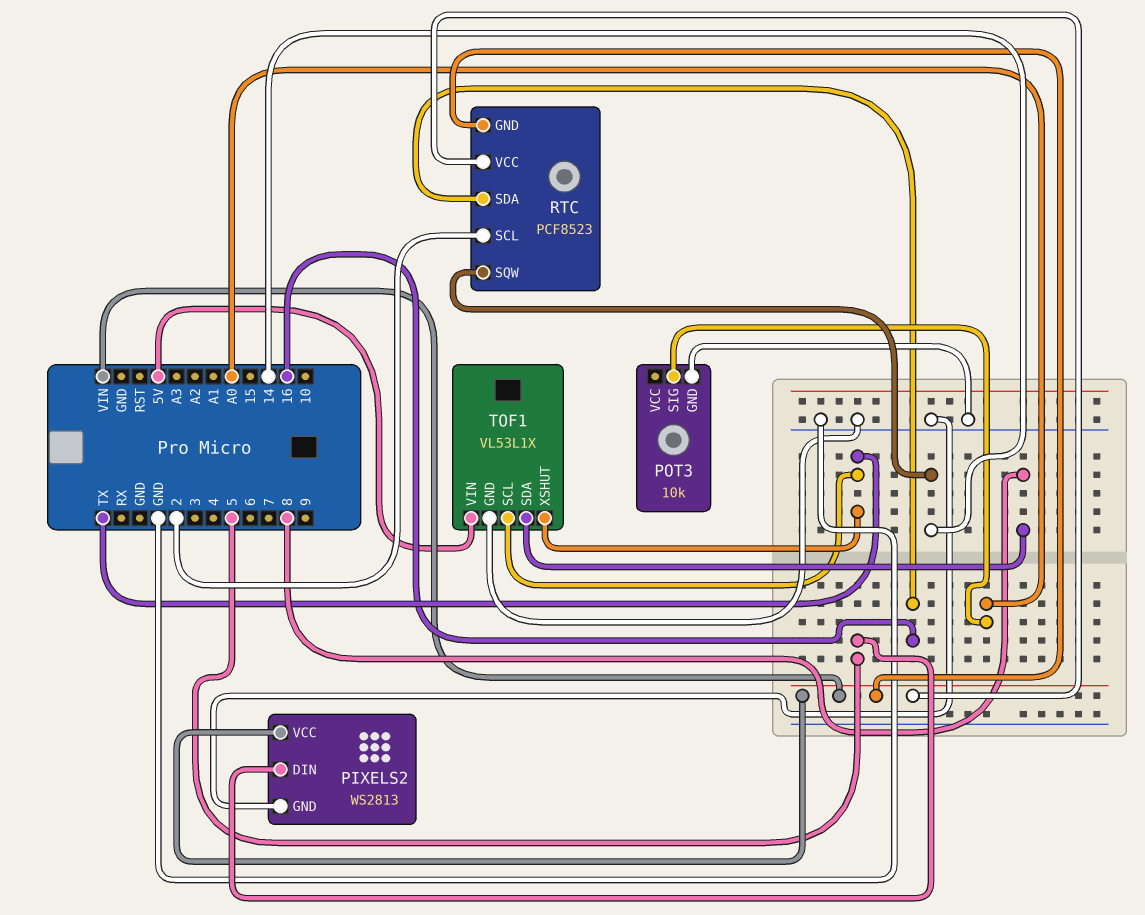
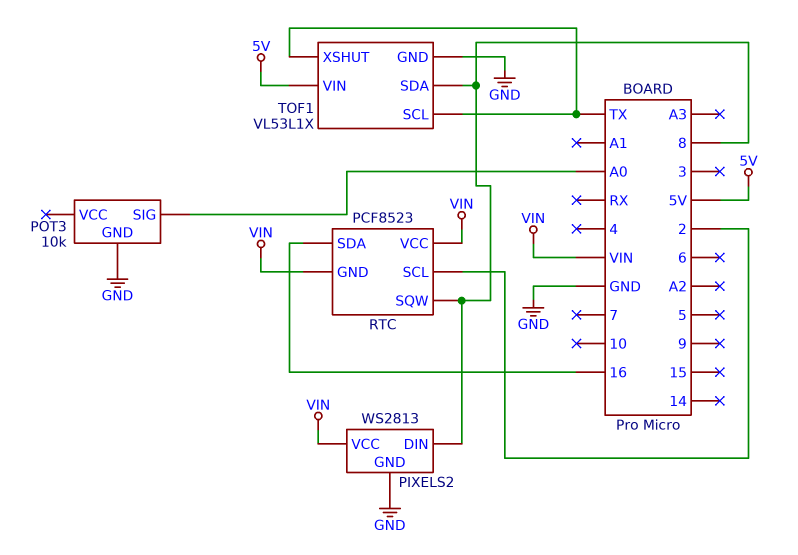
PIXELS2 pin DIN: 5 -> 8
RTC pin SQW: 14 -> 8

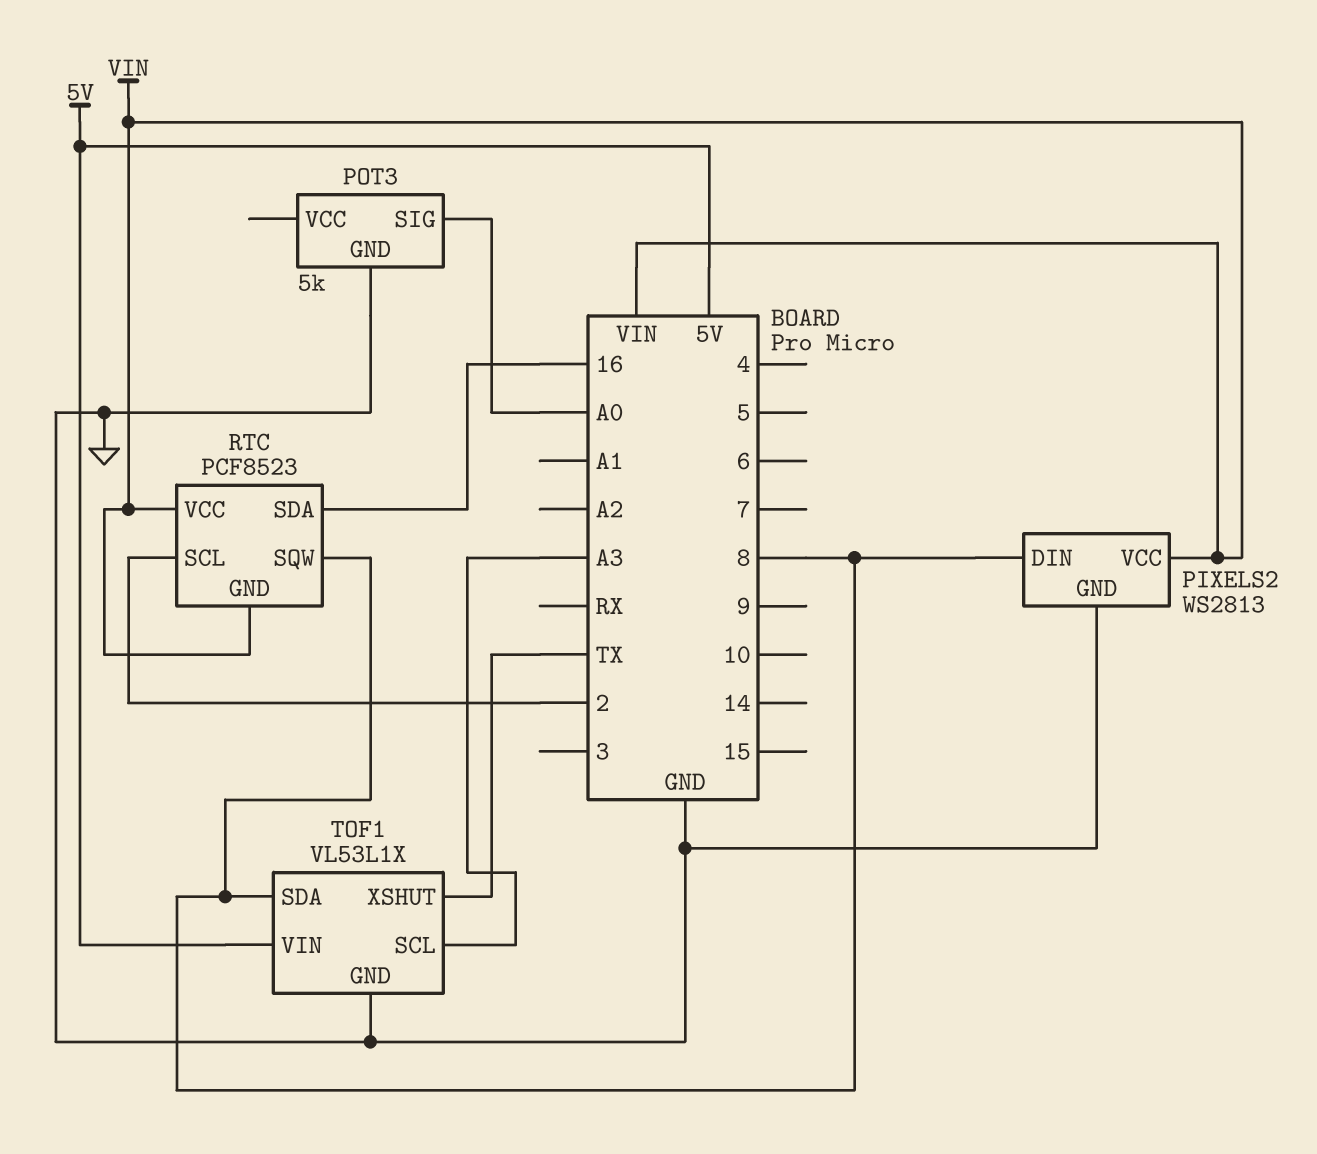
POT3: 10k -> 5k
TOF1 pin SCL: TX -> A3

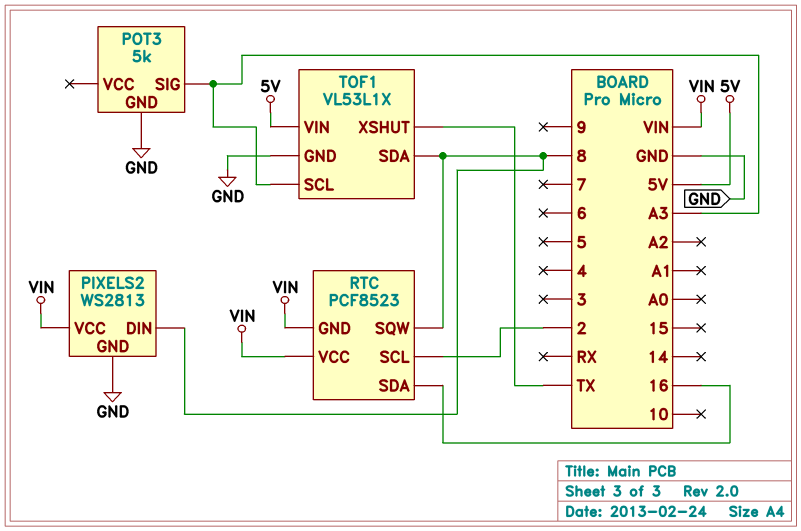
POT3 pin SIG: A0 -> A3

